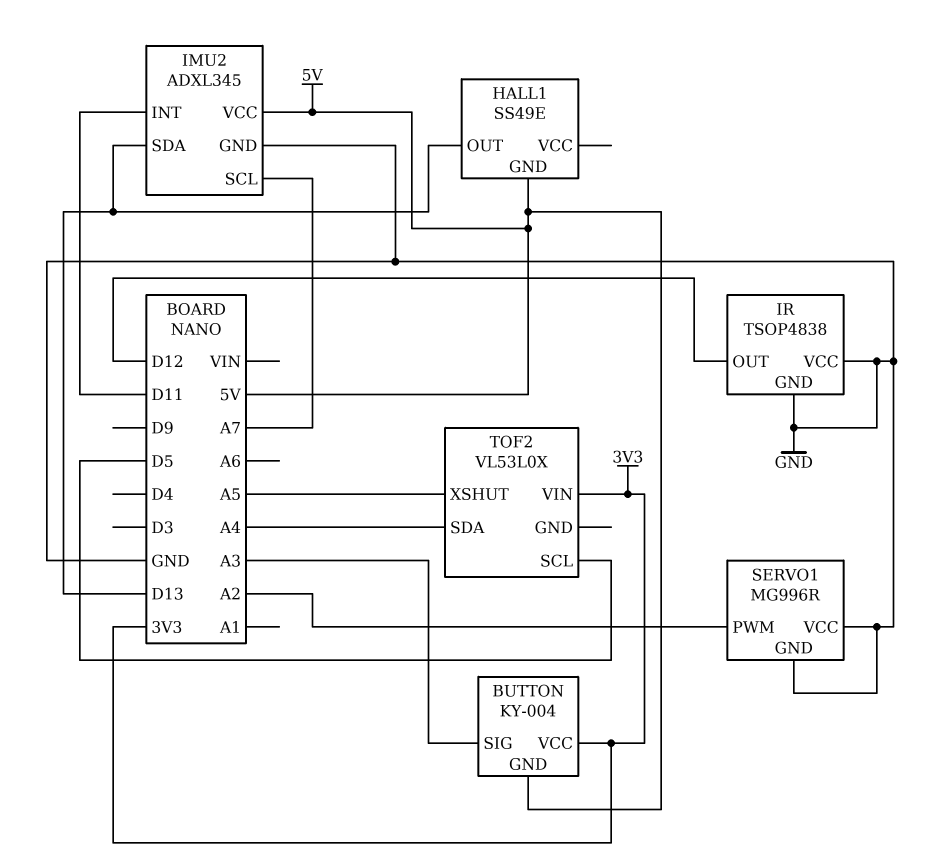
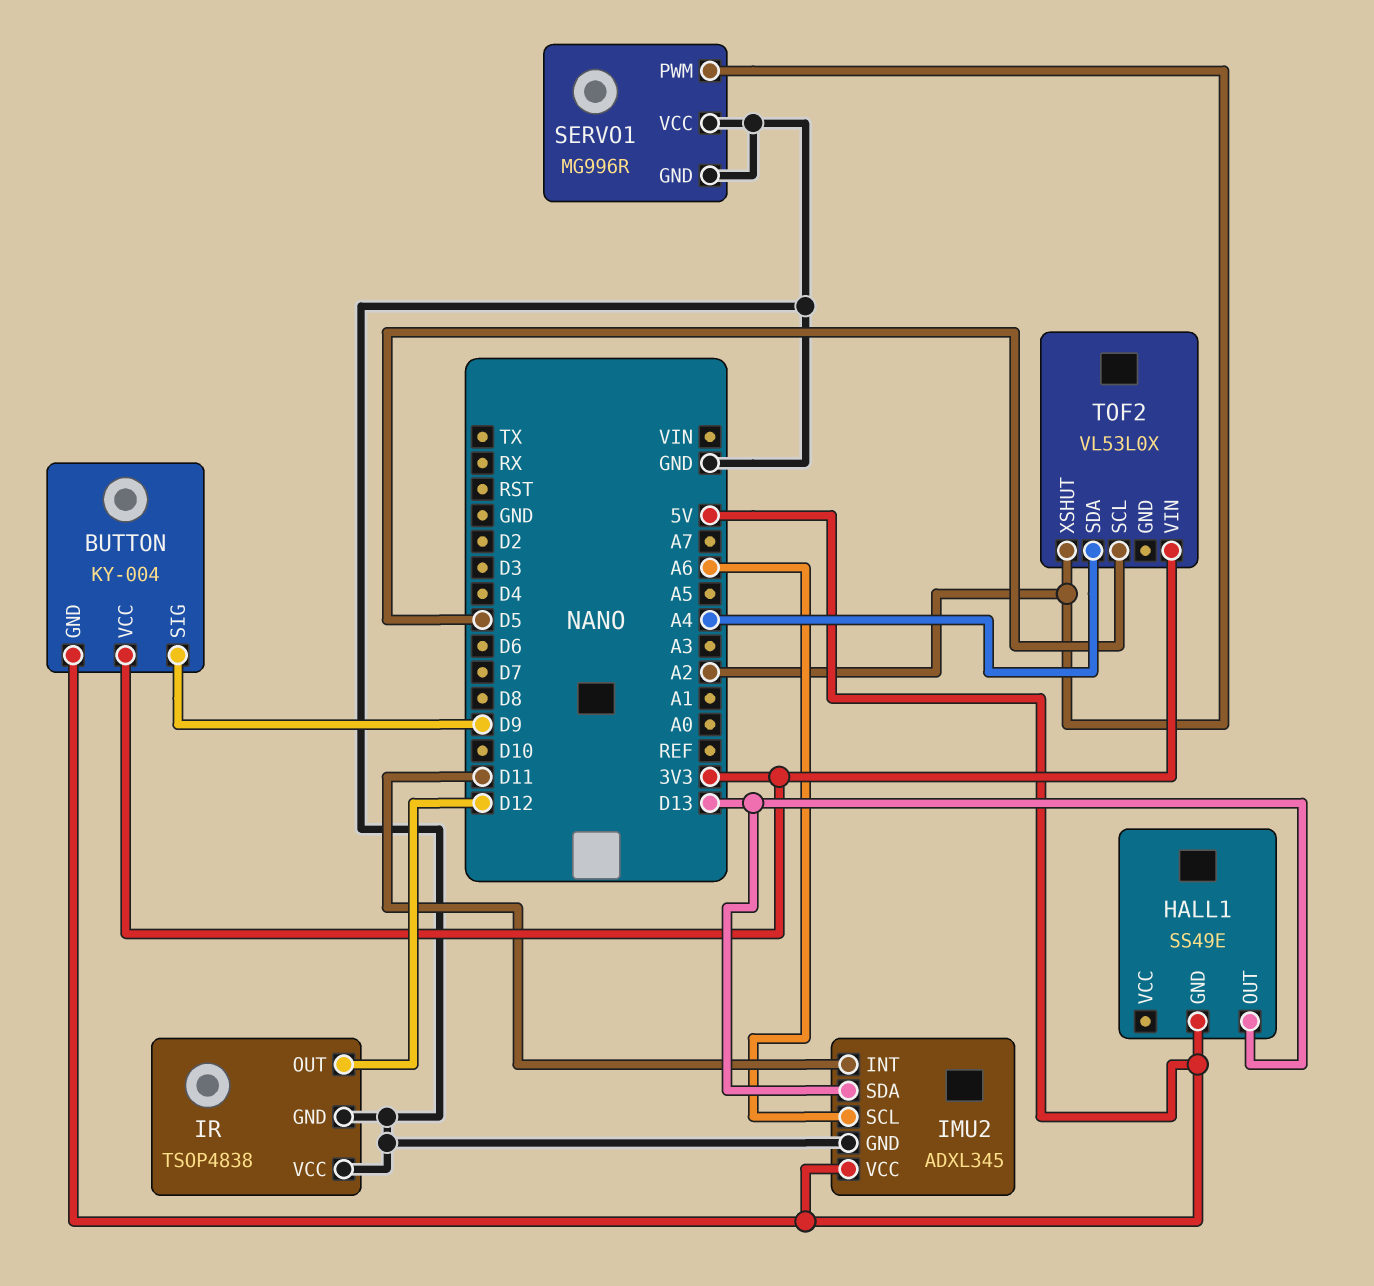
BUTTON pin SIG: A3 -> D9
IMU2 pin SCL: A7 -> A6
TOF2 pin XSHUT: A5 -> A2

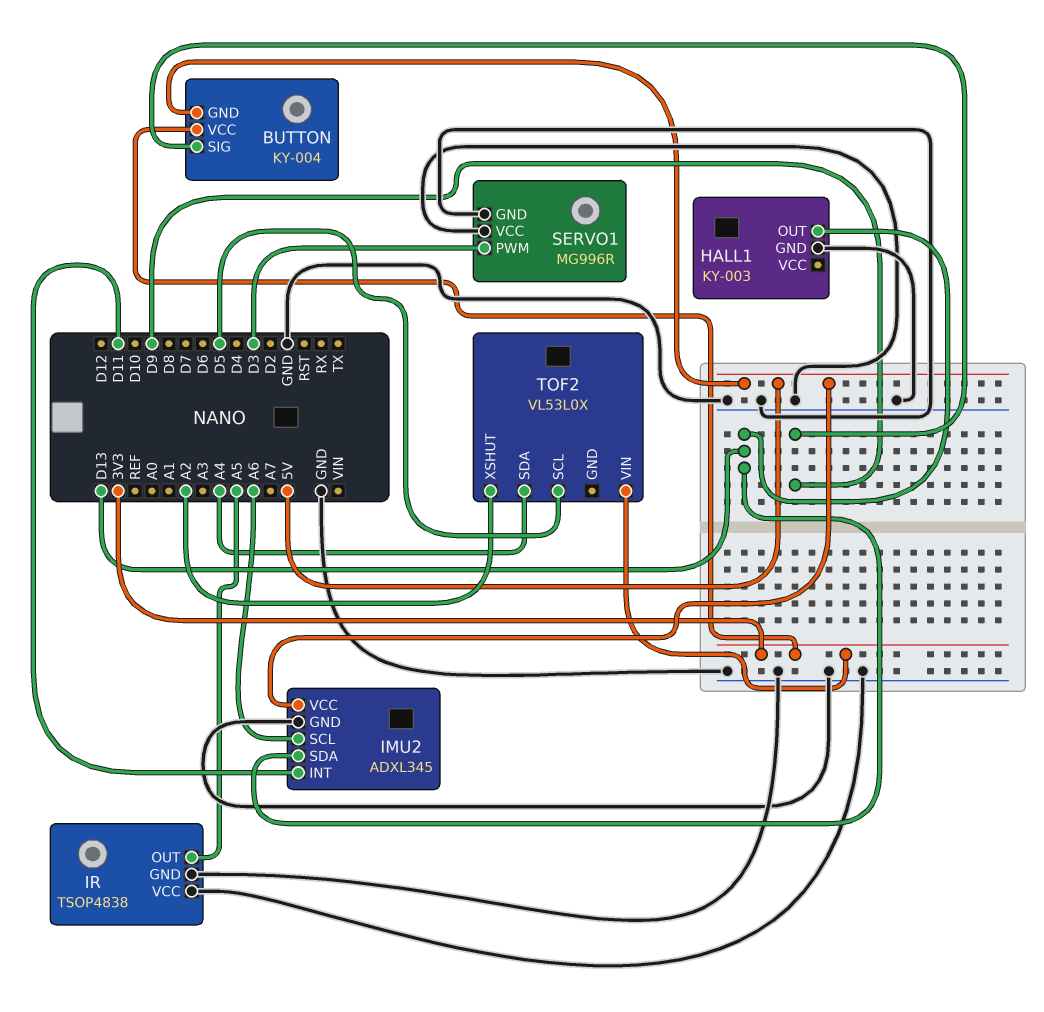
HALL1: SS49E -> KY-003
HALL1 pin GND: 5V -> GND
IR pin OUT: D12 -> A5
SERVO1 pin PWM: A2 -> D3

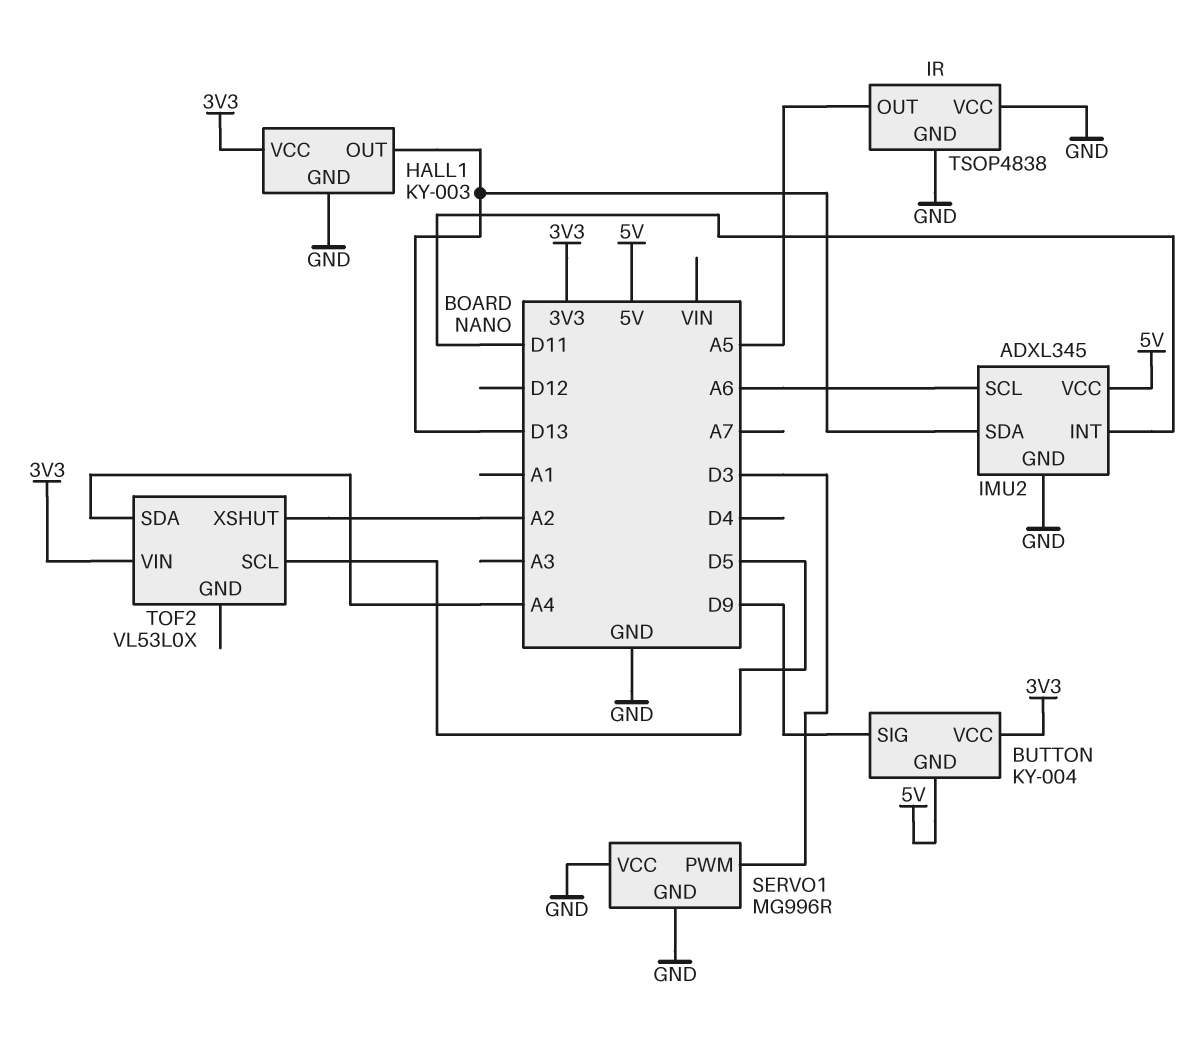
HALL1 pin VCC: none -> 3V3

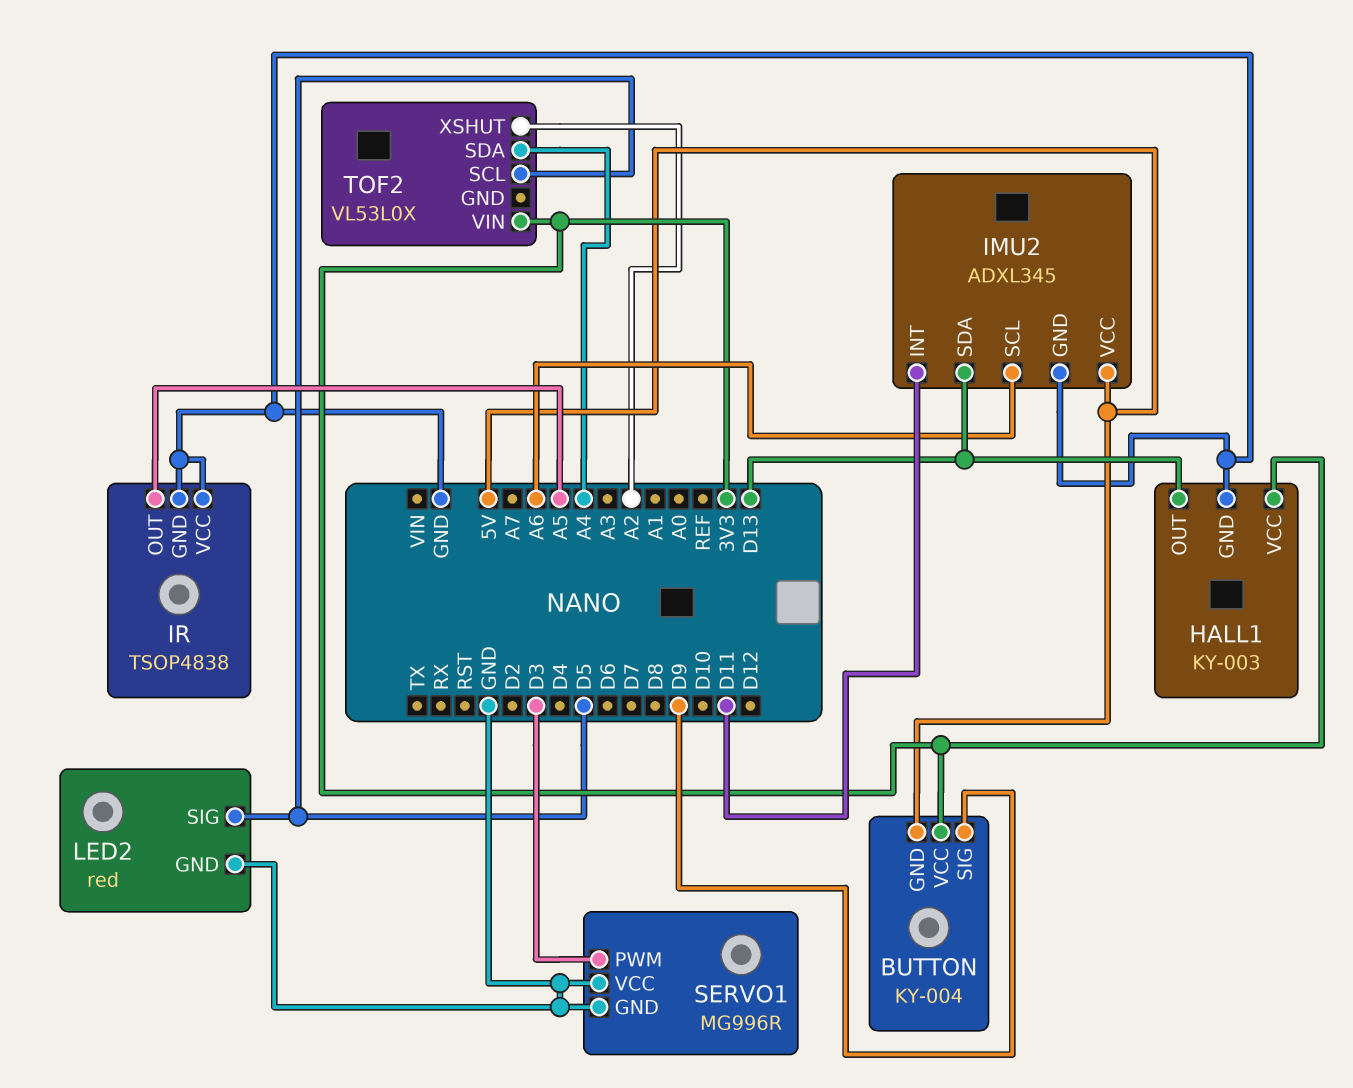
LED2: none -> red
LED2 pin GND: none -> GND
LED2 pin SIG: none -> D5

